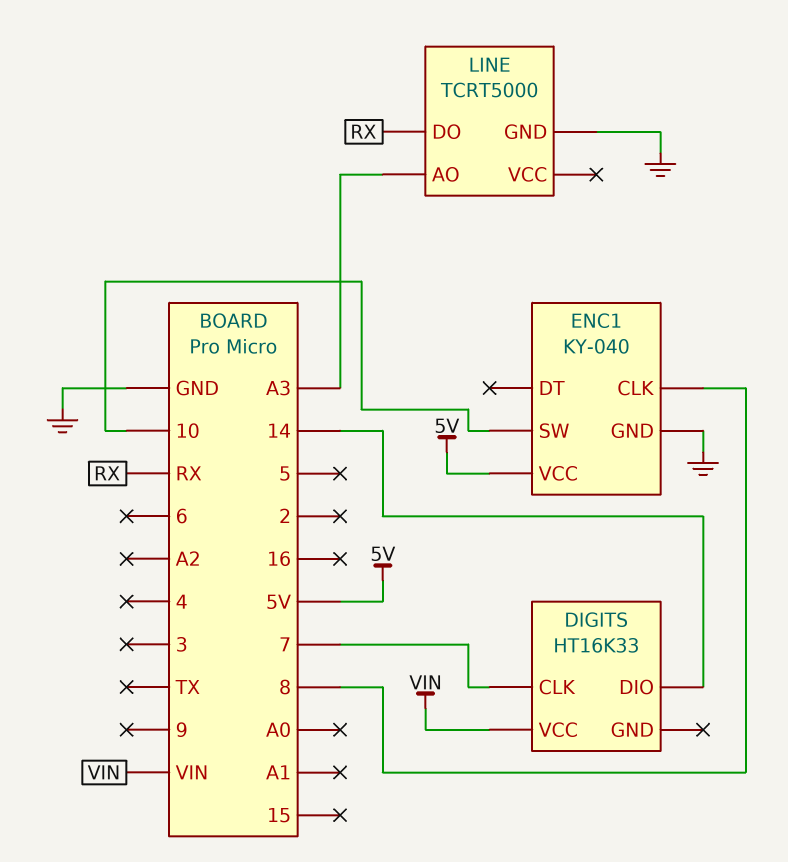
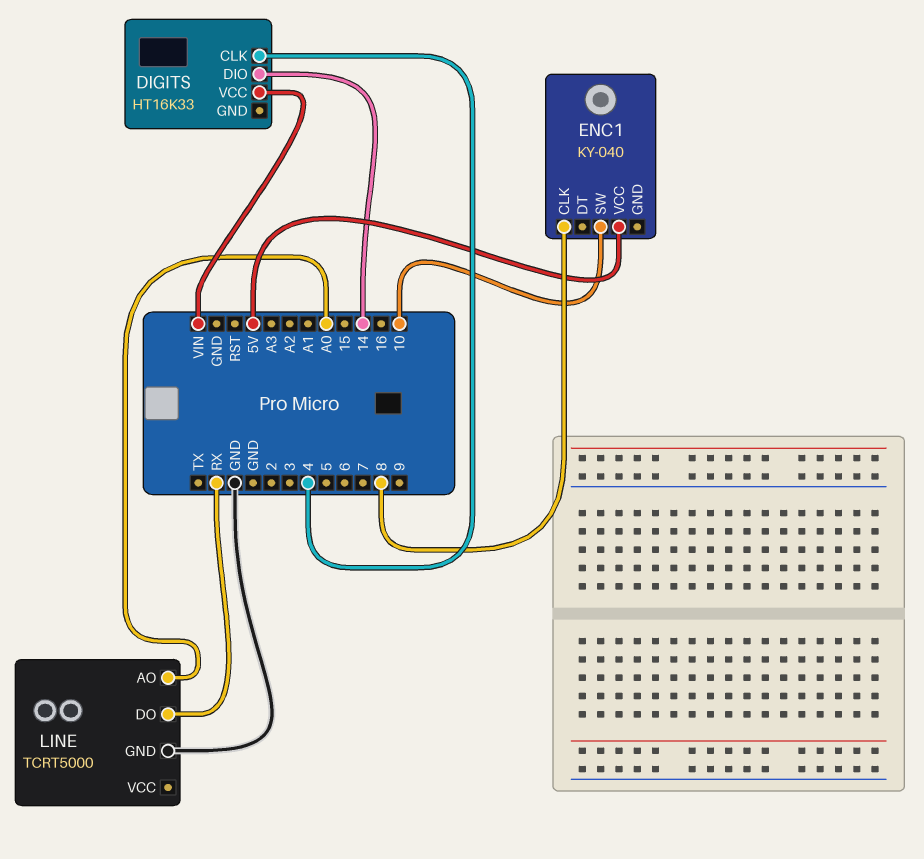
DIGITS pin CLK: 7 -> 4
ENC1 pin GND: GND -> none
LINE pin AO: A3 -> A0

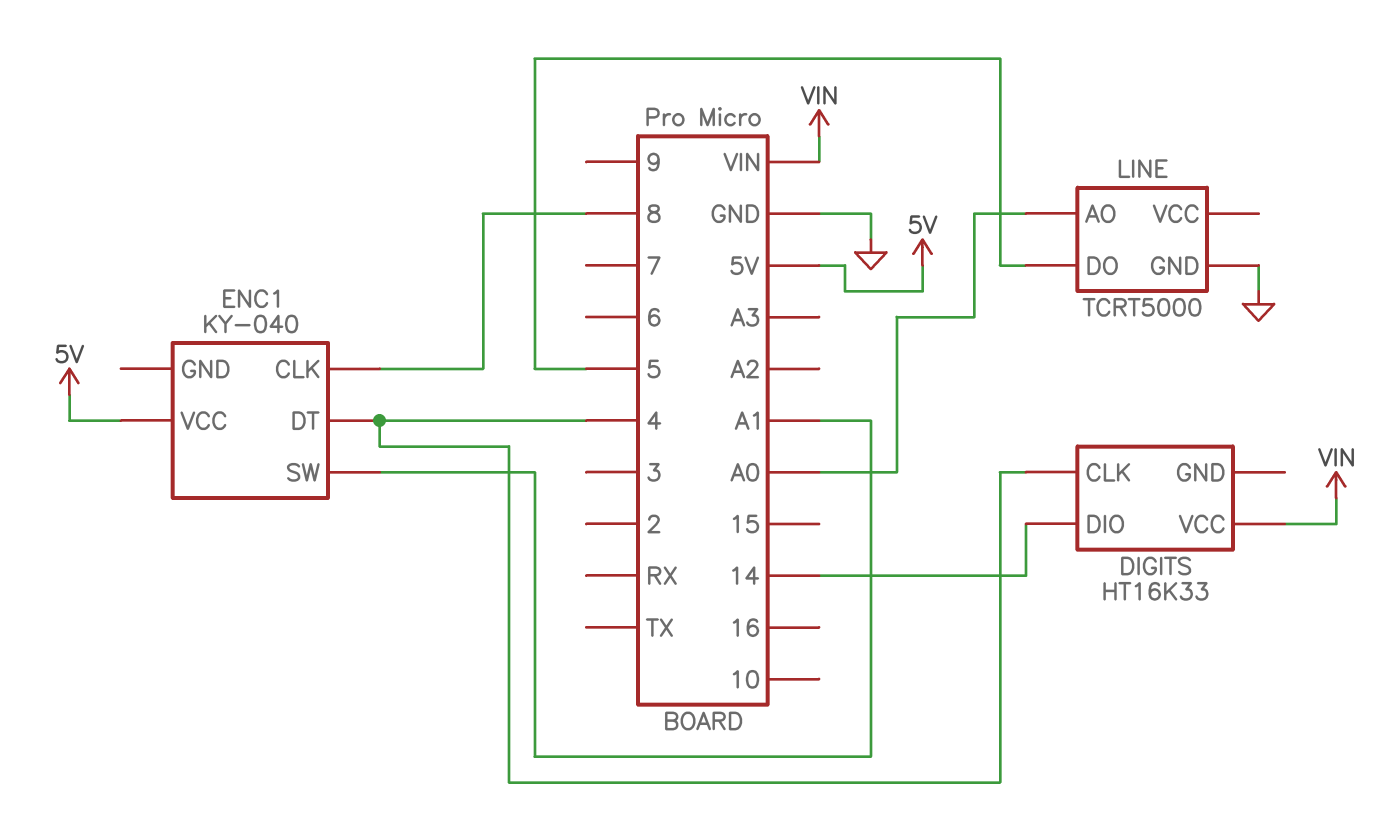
ENC1 pin DT: none -> 4
ENC1 pin SW: 10 -> A1
LINE pin DO: RX -> 5

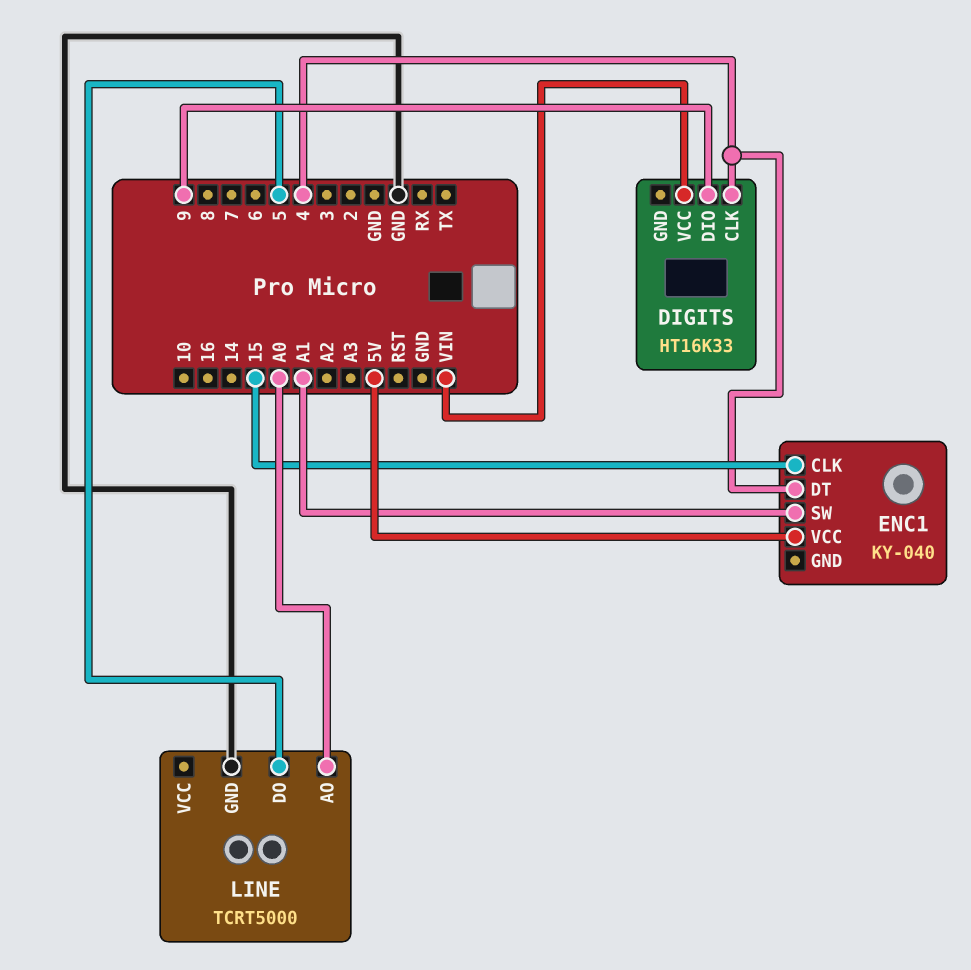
DIGITS pin DIO: 14 -> 9
ENC1 pin CLK: 8 -> 15

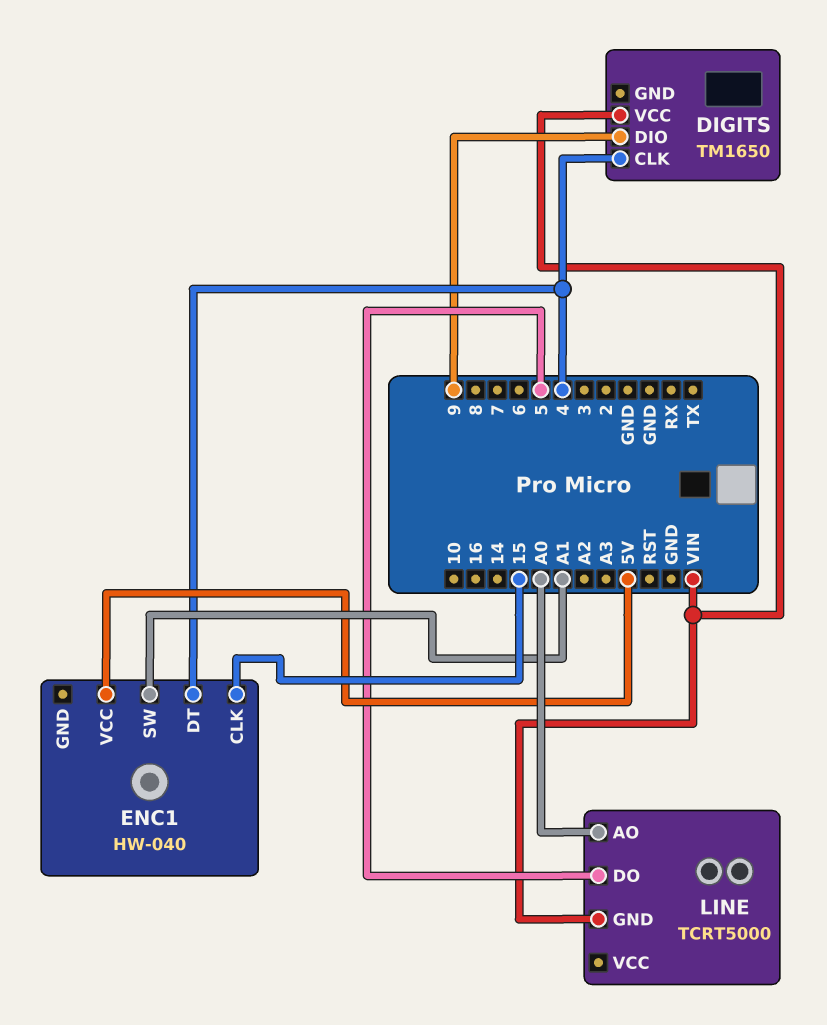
DIGITS: HT16K33 -> TM1650
ENC1: KY-040 -> HW-040
LINE pin GND: GND -> VIN

